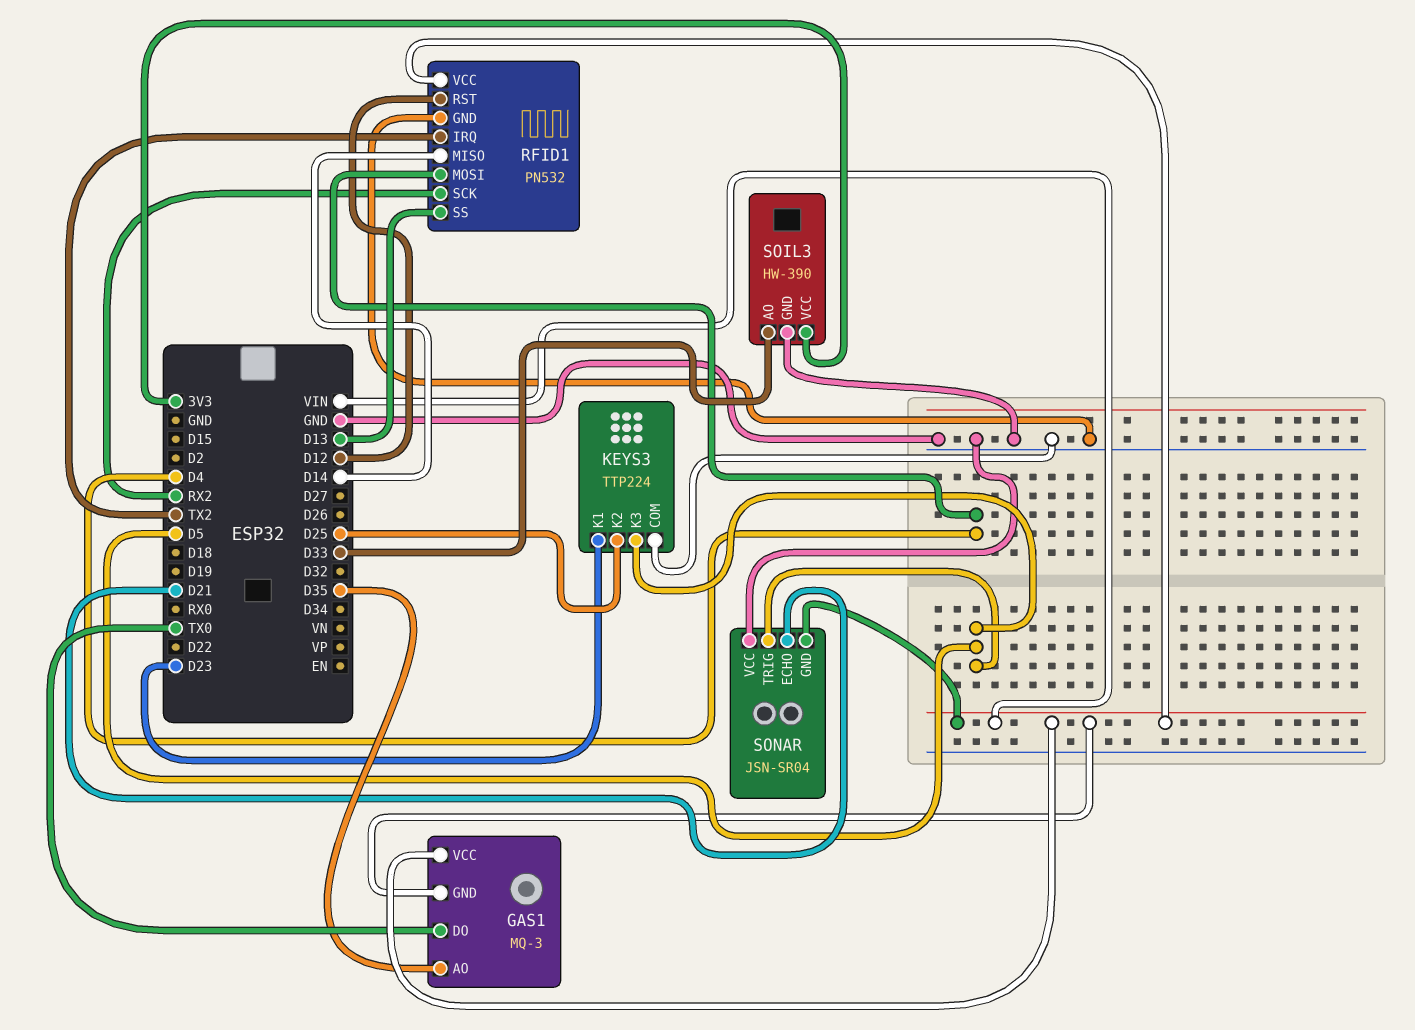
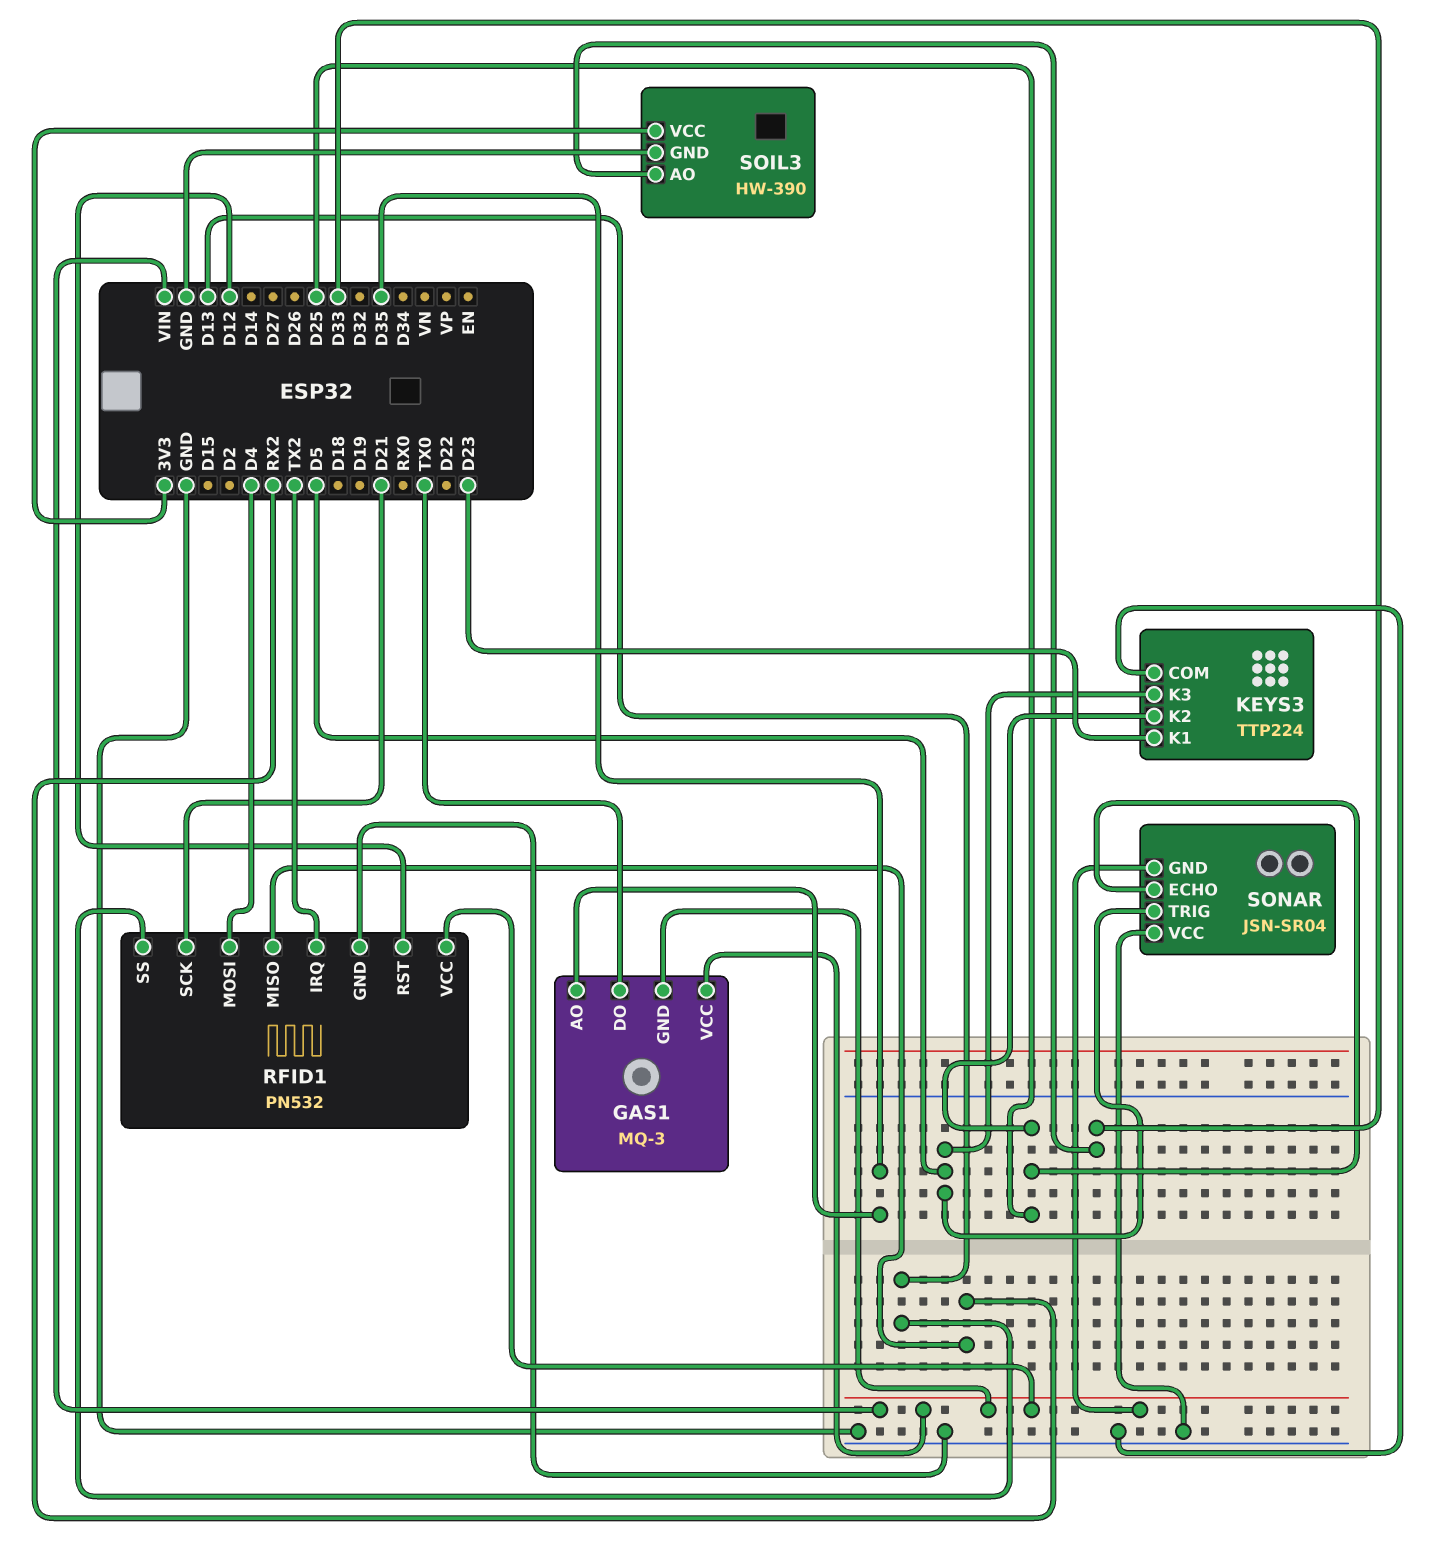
RFID1 pin MISO: D14 -> RX2
RFID1 pin SCK: RX2 -> D21
SONAR pin ECHO: D21 -> D25

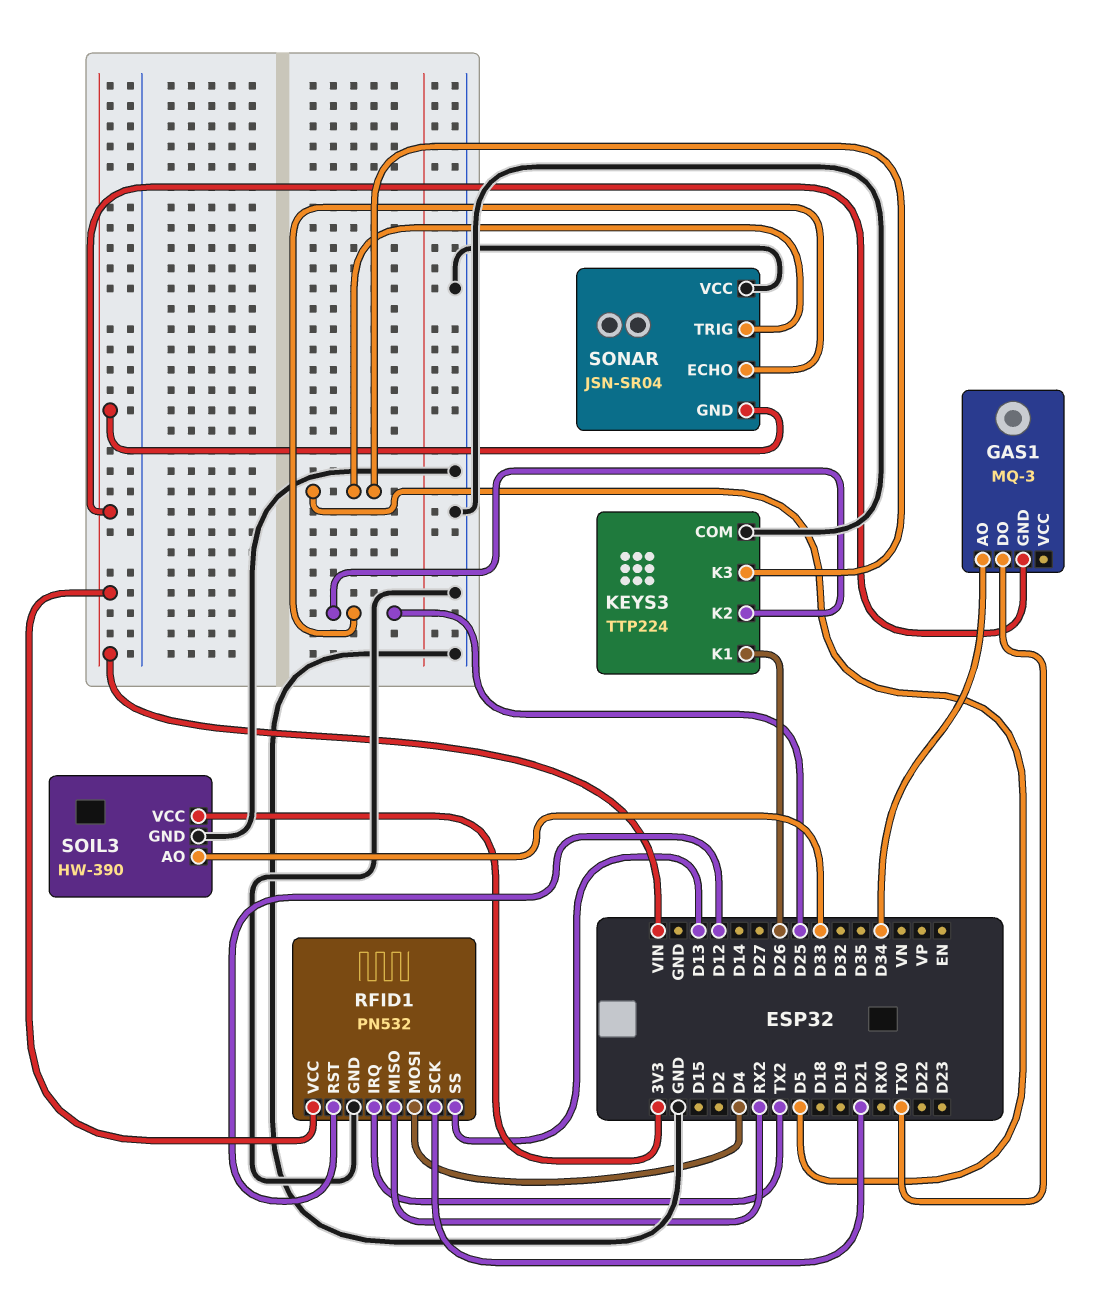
GAS1 pin AO: D35 -> D34
GAS1 pin VCC: VIN -> none
KEYS3 pin K1: D23 -> D26

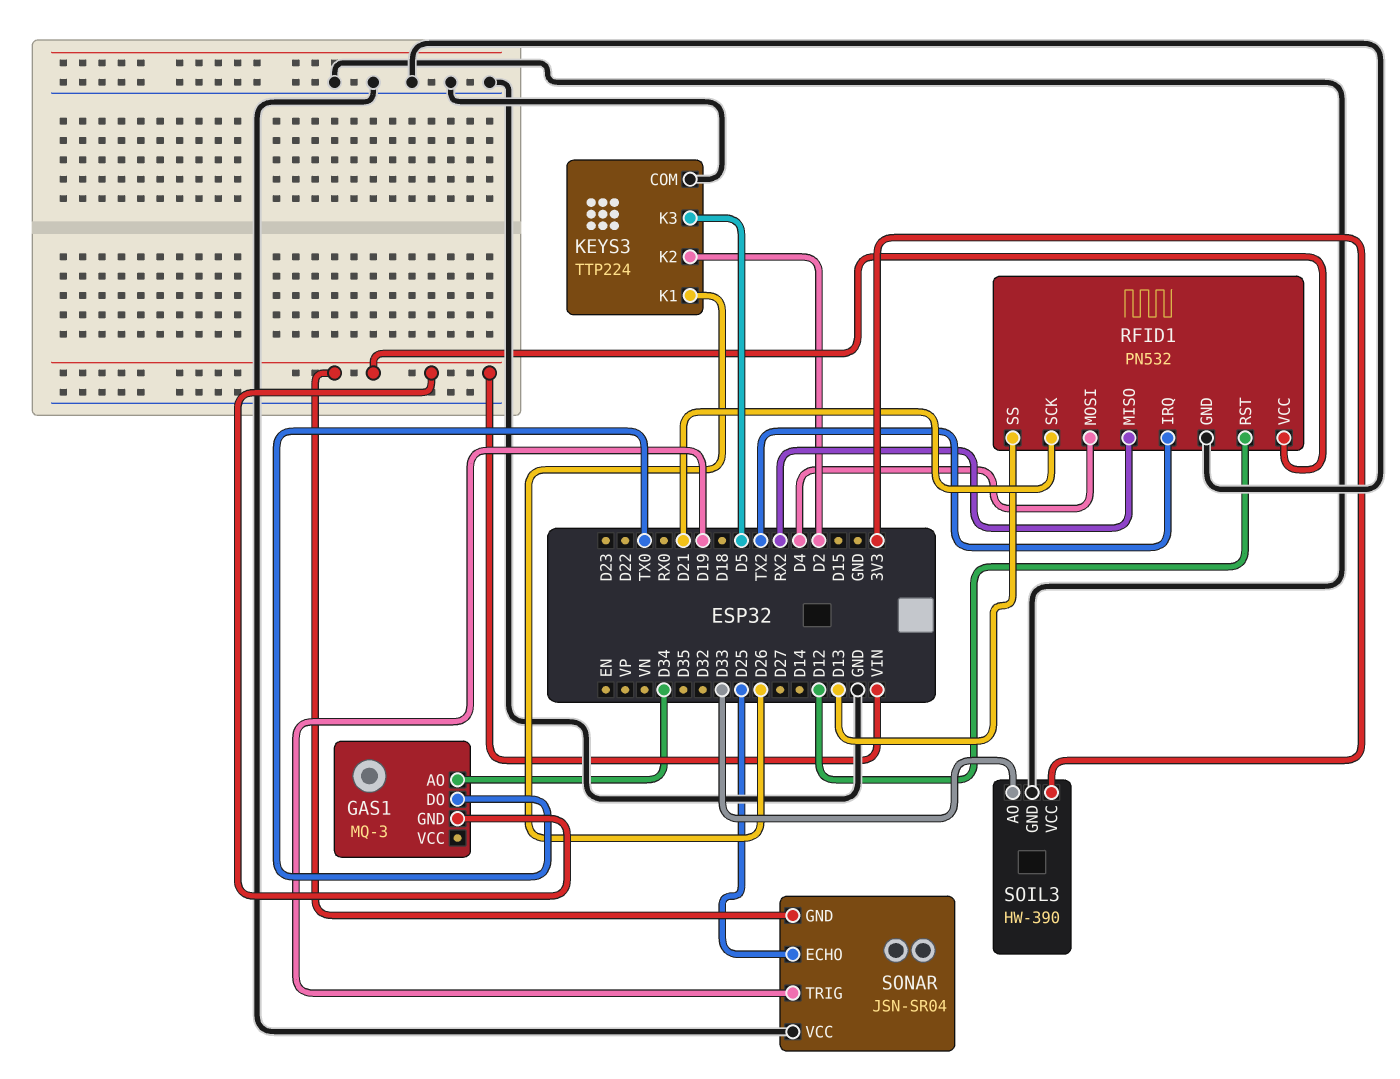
KEYS3 pin K2: D25 -> D2
SONAR pin TRIG: D5 -> D19

